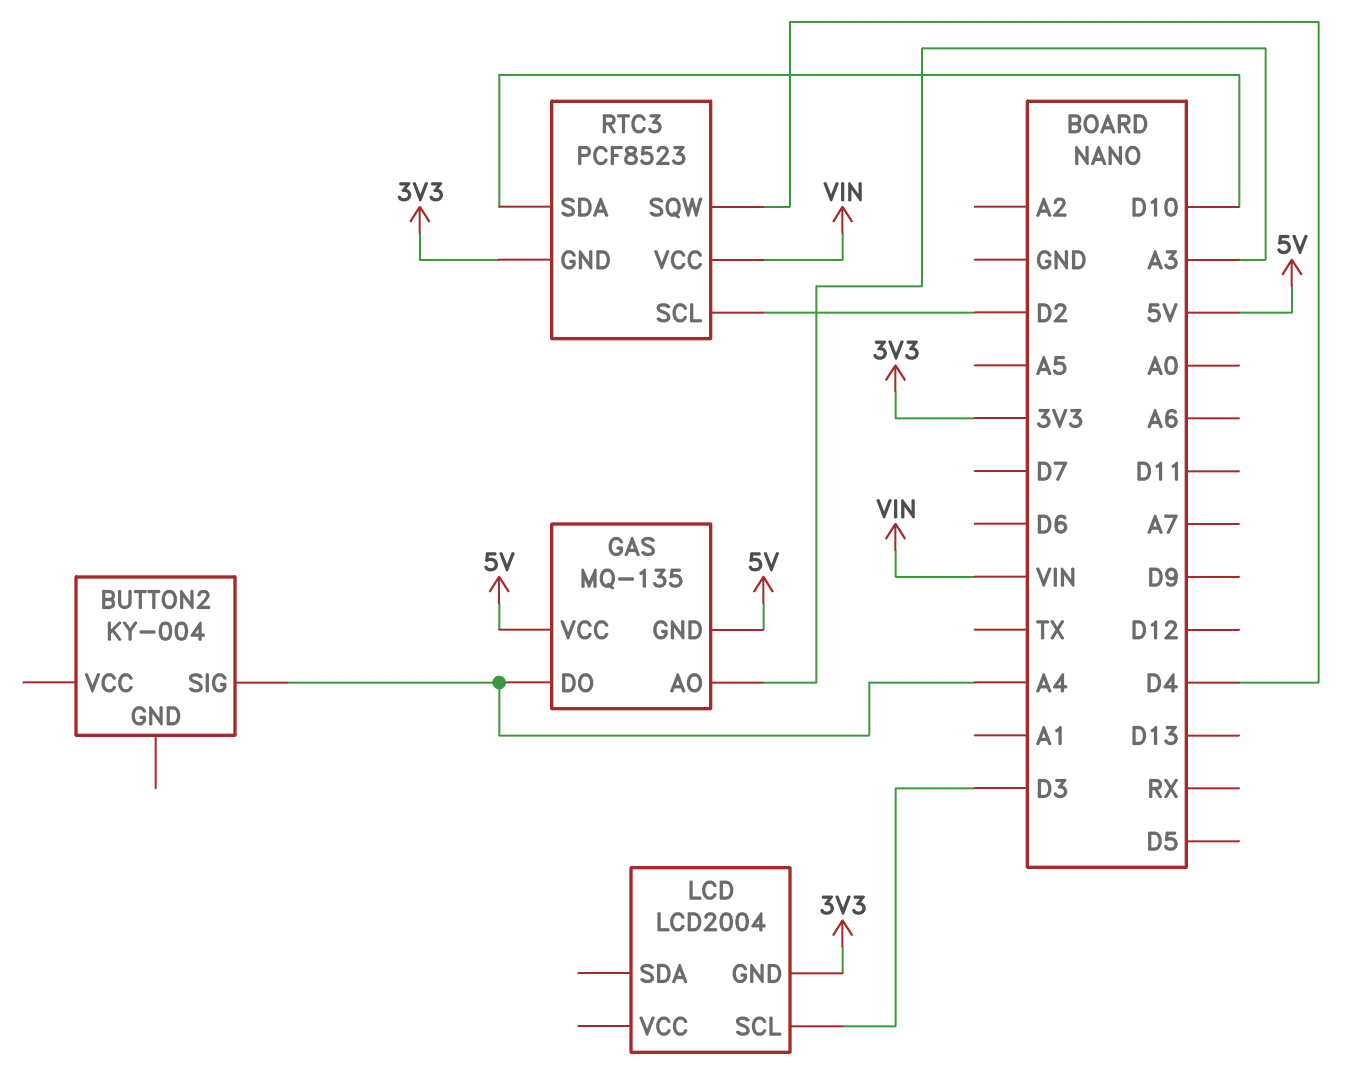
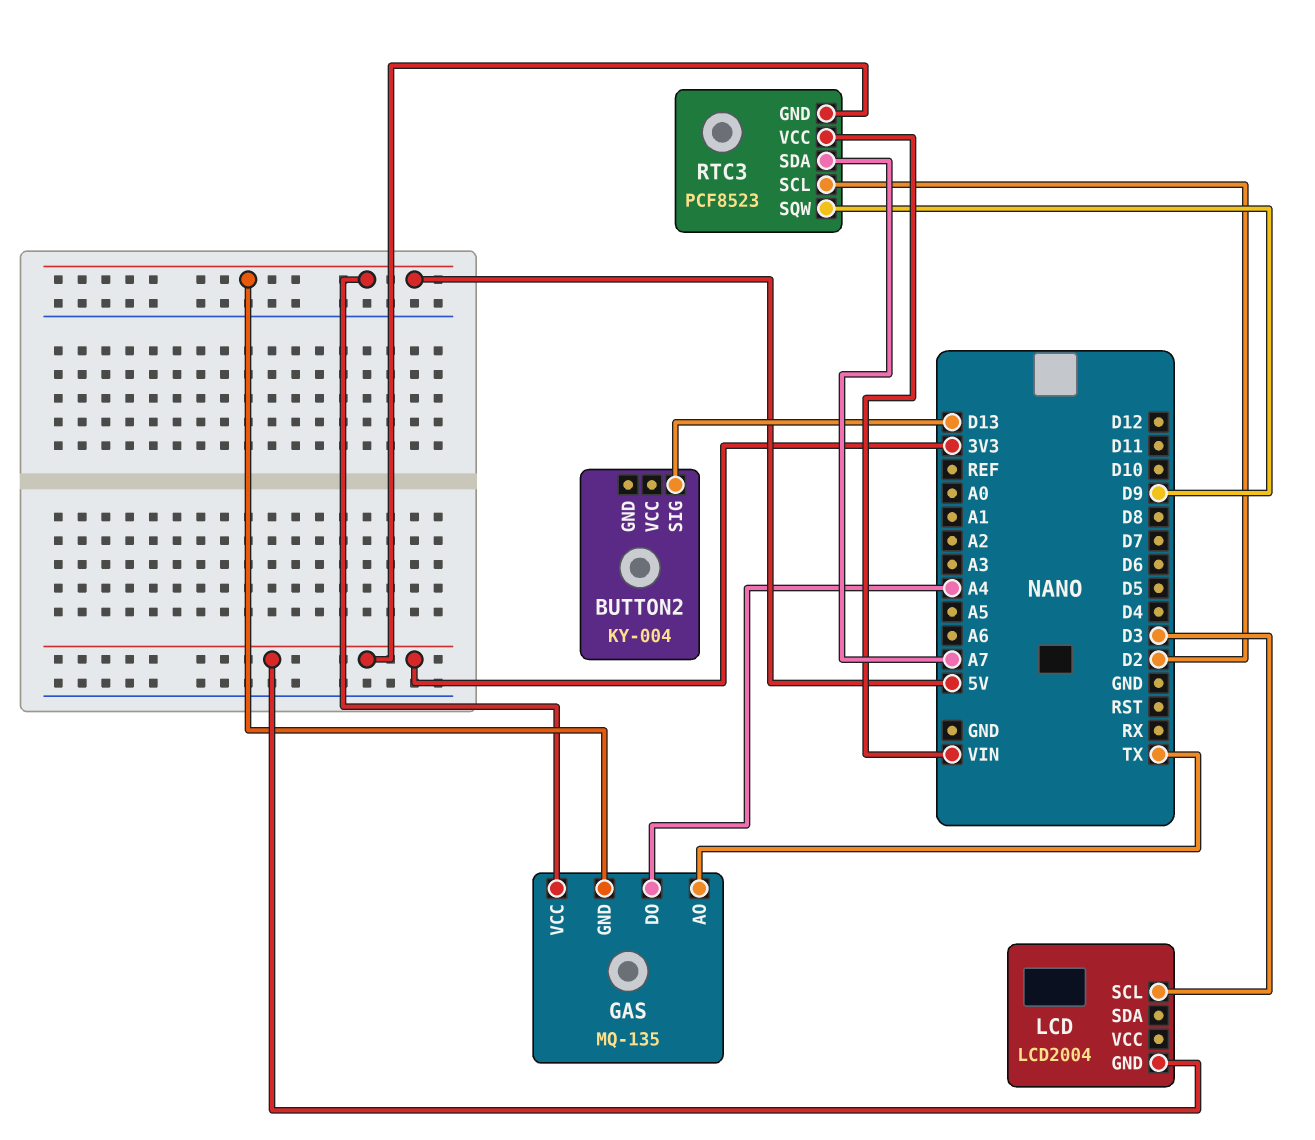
BUTTON2 pin SIG: A4 -> D13
GAS pin AO: A3 -> TX
RTC3 pin SDA: D10 -> A7
RTC3 pin SQW: D4 -> D9

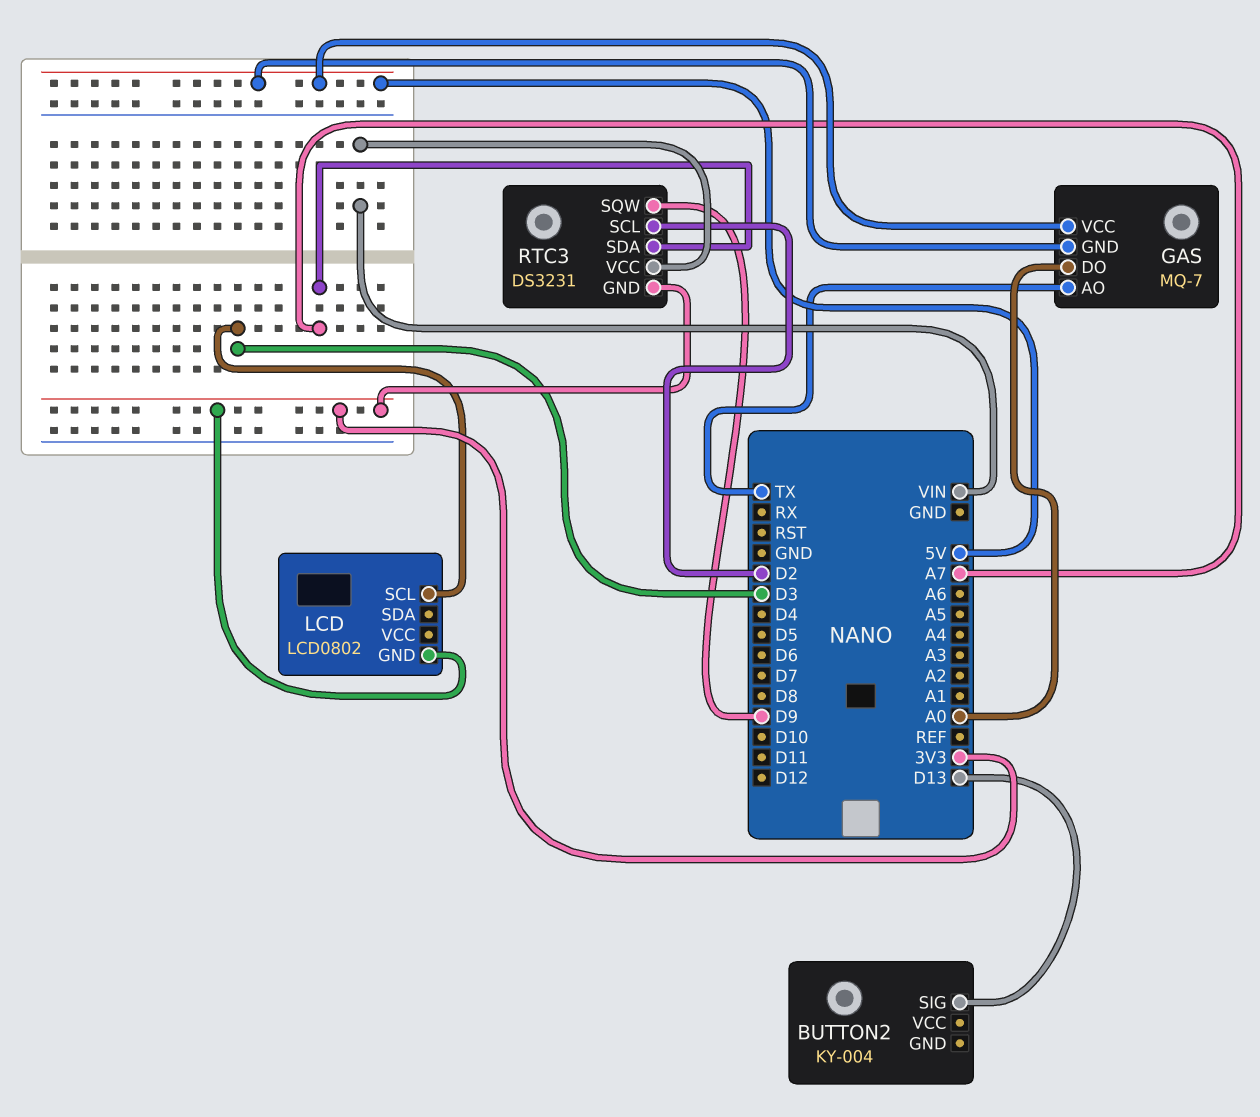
GAS: MQ-135 -> MQ-7
GAS pin DO: A4 -> A0
LCD: LCD2004 -> LCD0802
RTC3: PCF8523 -> DS3231

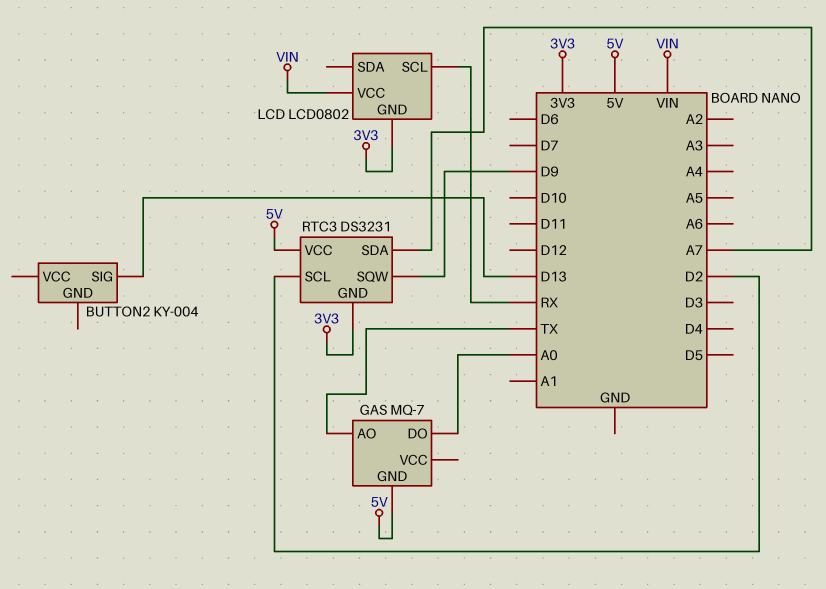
GAS pin VCC: 5V -> none
LCD pin SCL: D3 -> RX
LCD pin VCC: none -> VIN
RTC3 pin VCC: VIN -> 5V

